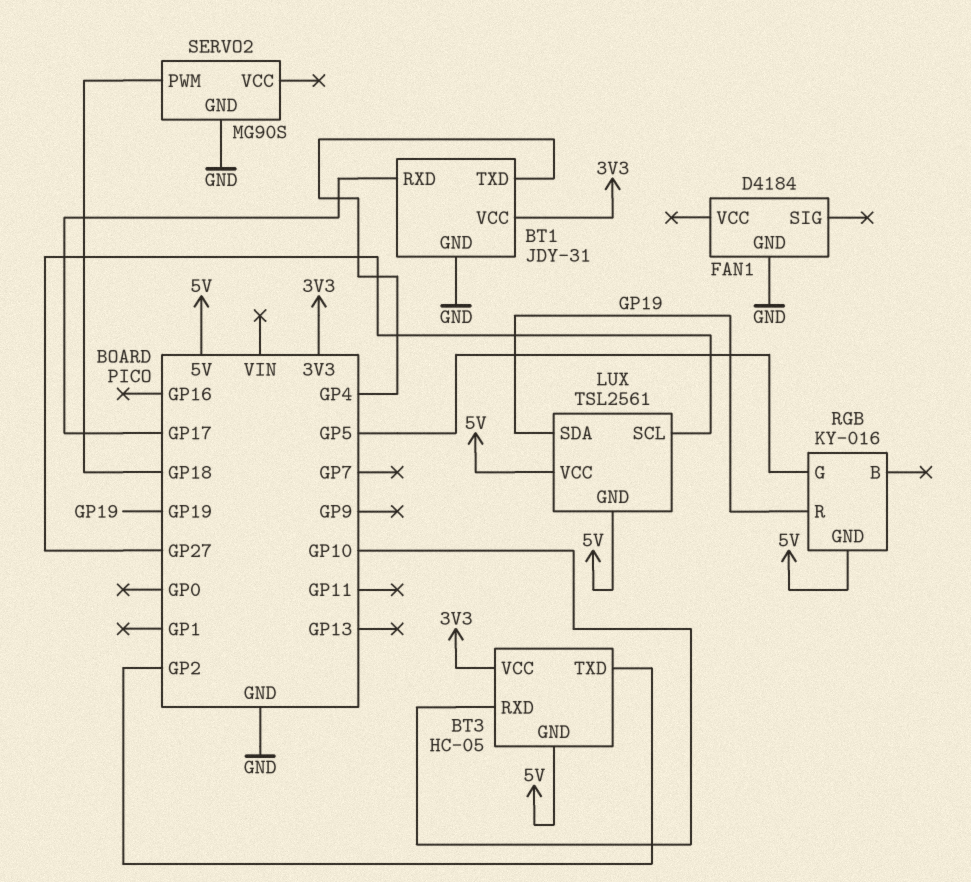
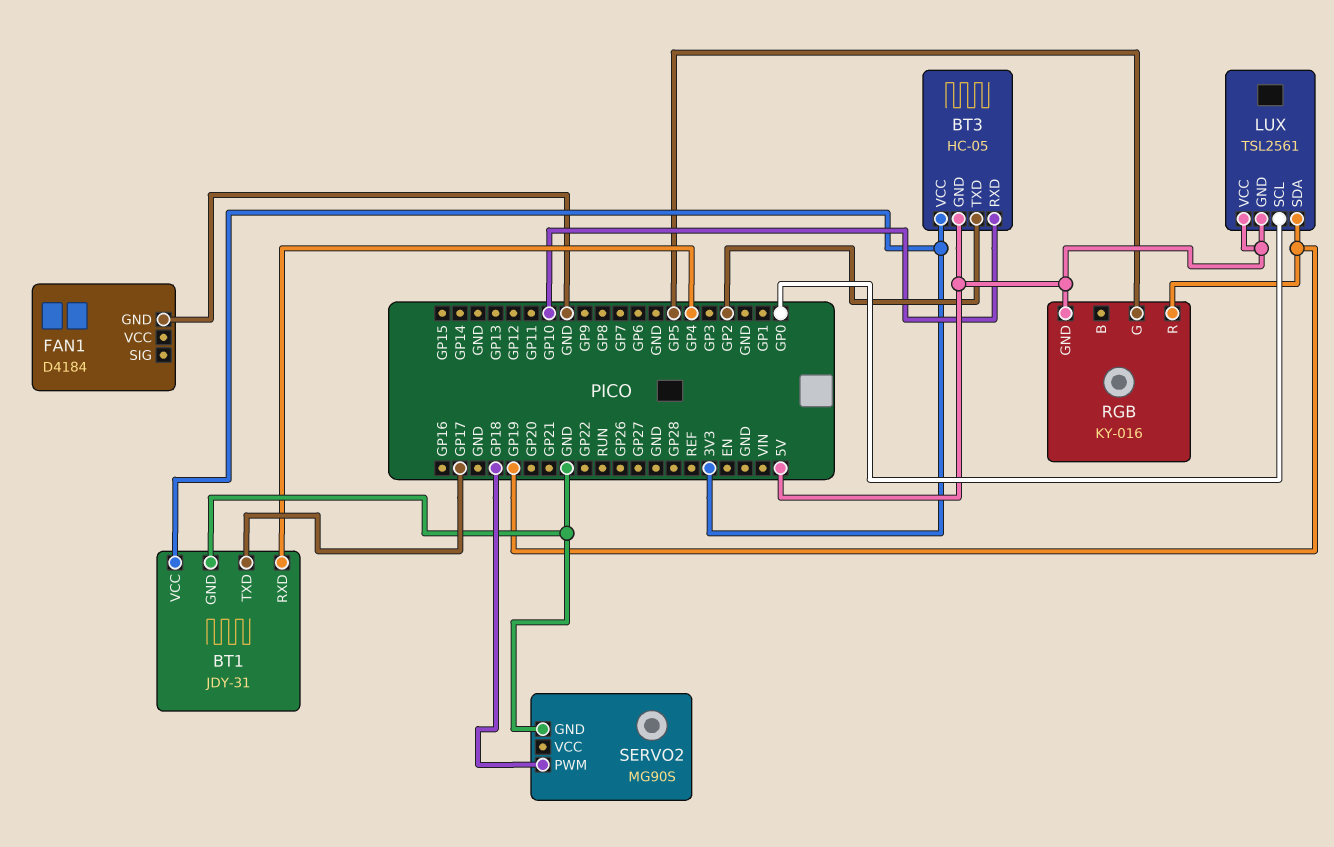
BT1 pin RXD: GP17 -> GP4
BT1 pin TXD: GP4 -> GP17
LUX pin SCL: GP27 -> GP0

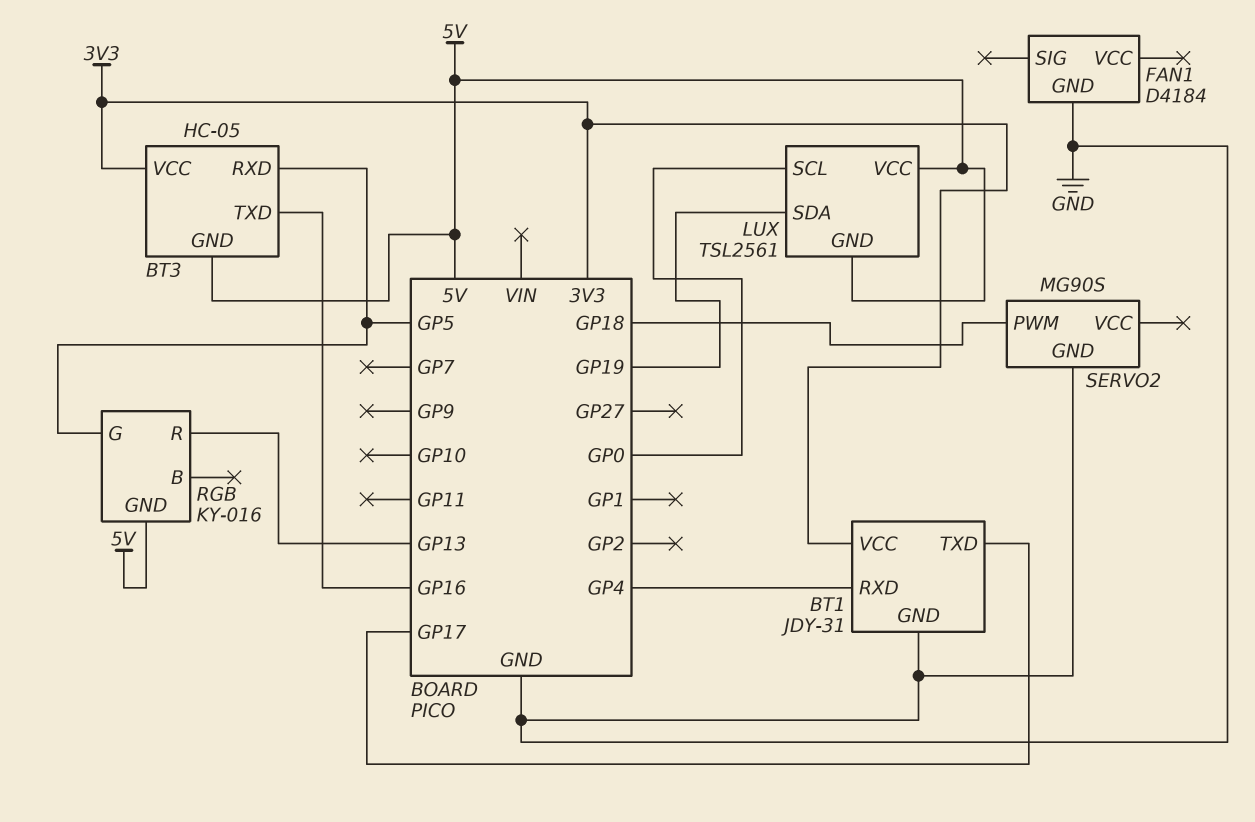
BT3 pin RXD: GP10 -> GP5
BT3 pin TXD: GP2 -> GP16
RGB pin R: GP19 -> GP13

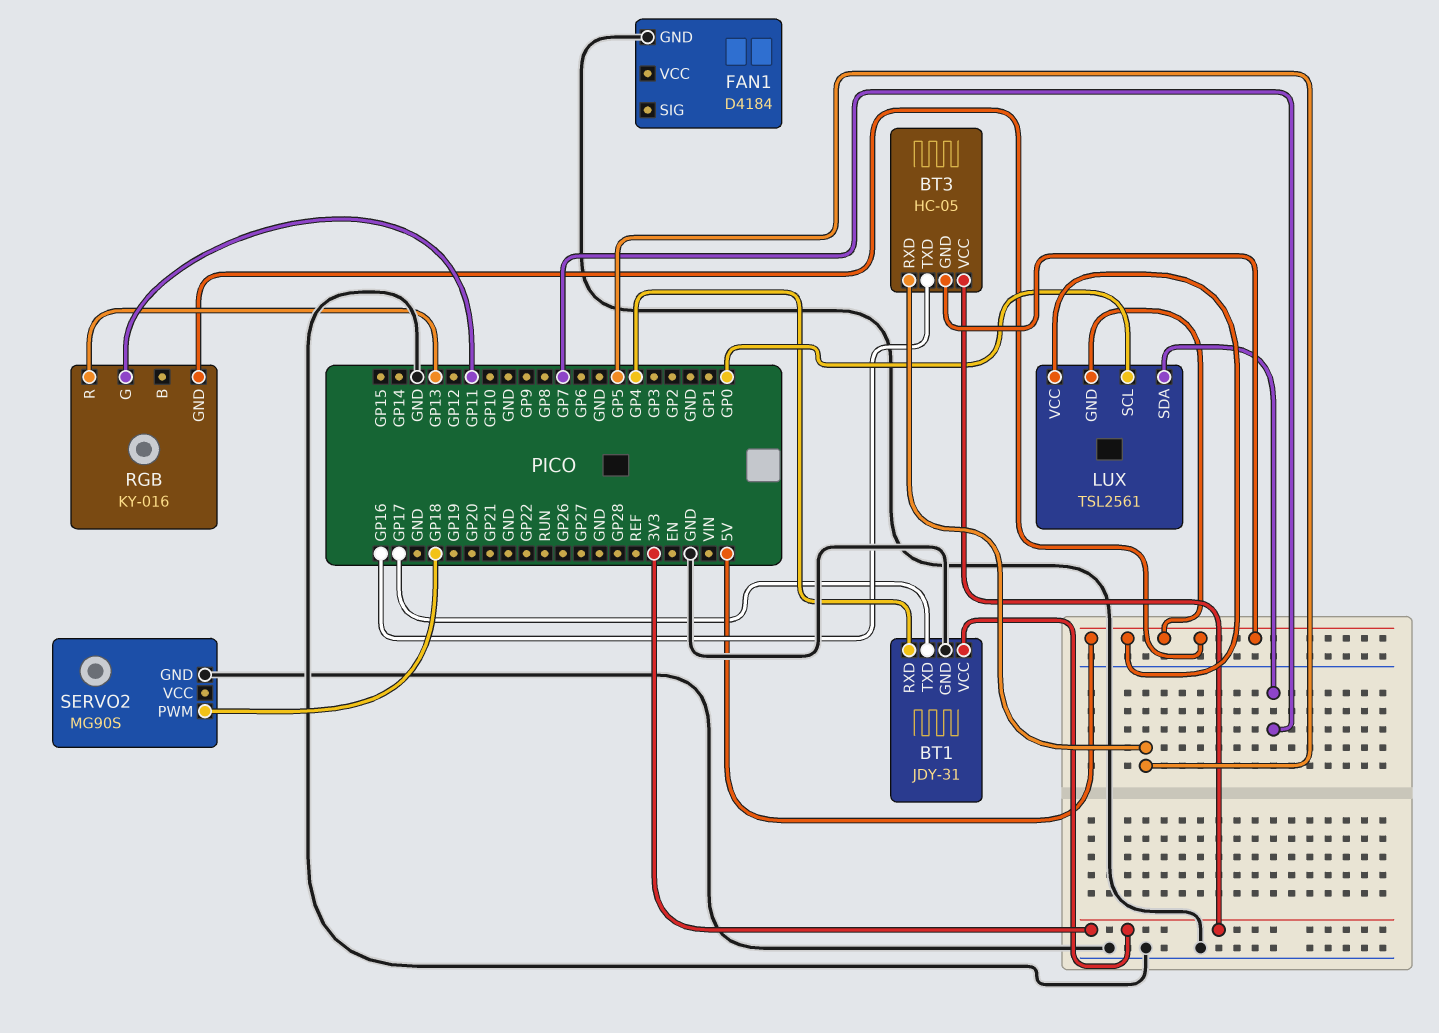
LUX pin SDA: GP19 -> GP7
RGB pin G: GP5 -> GP11

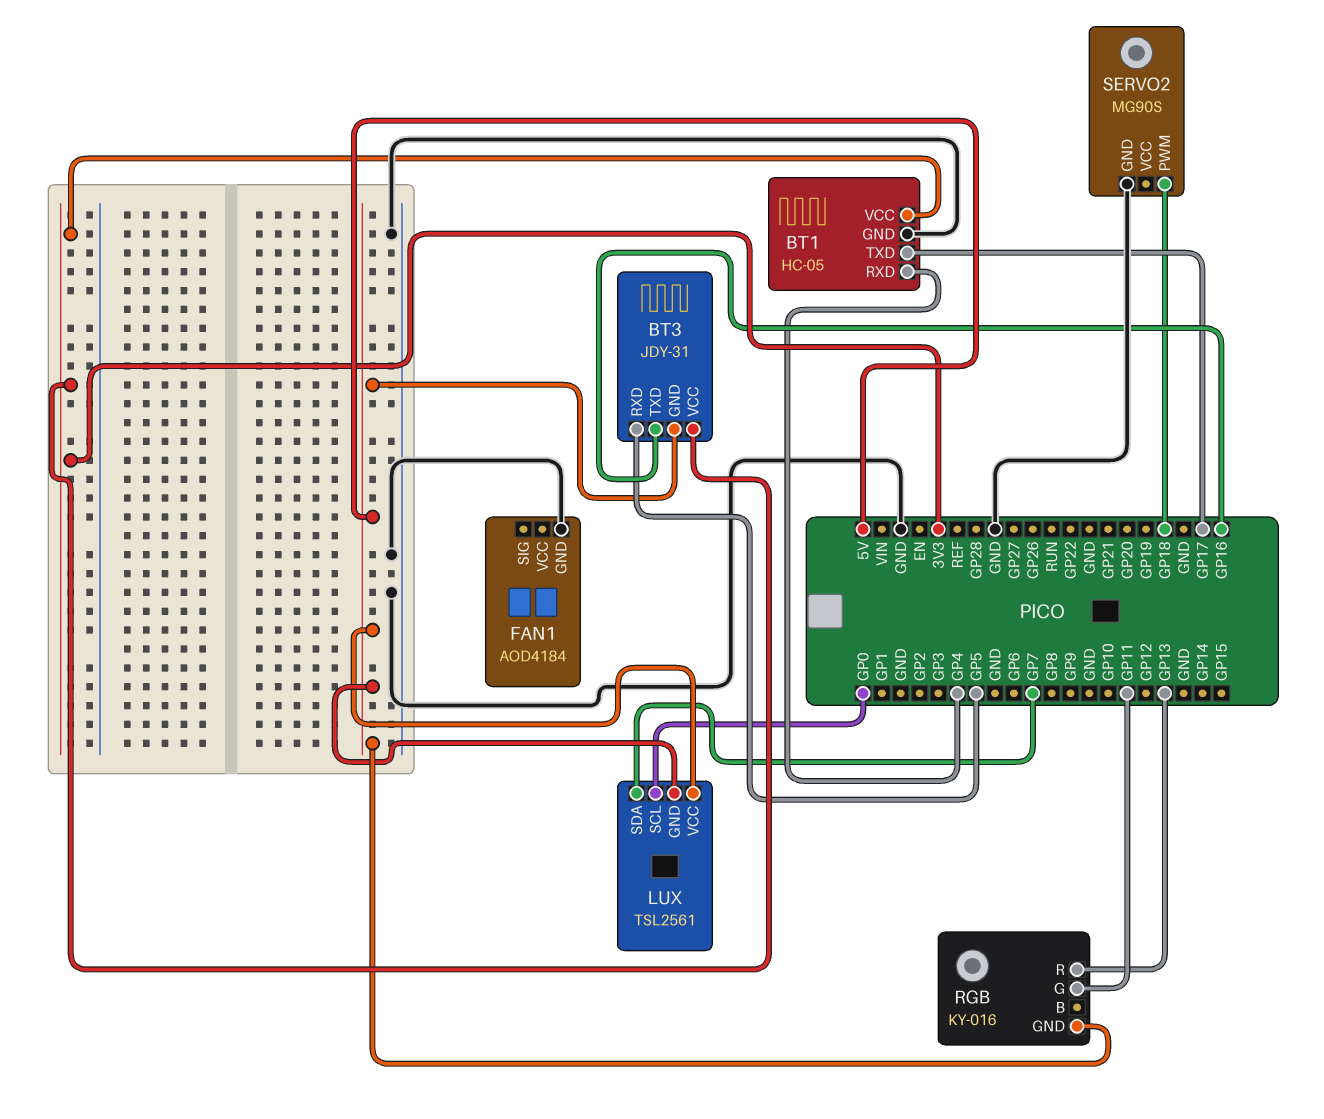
BT1: JDY-31 -> HC-05
BT3: HC-05 -> JDY-31
FAN1: D4184 -> AOD4184

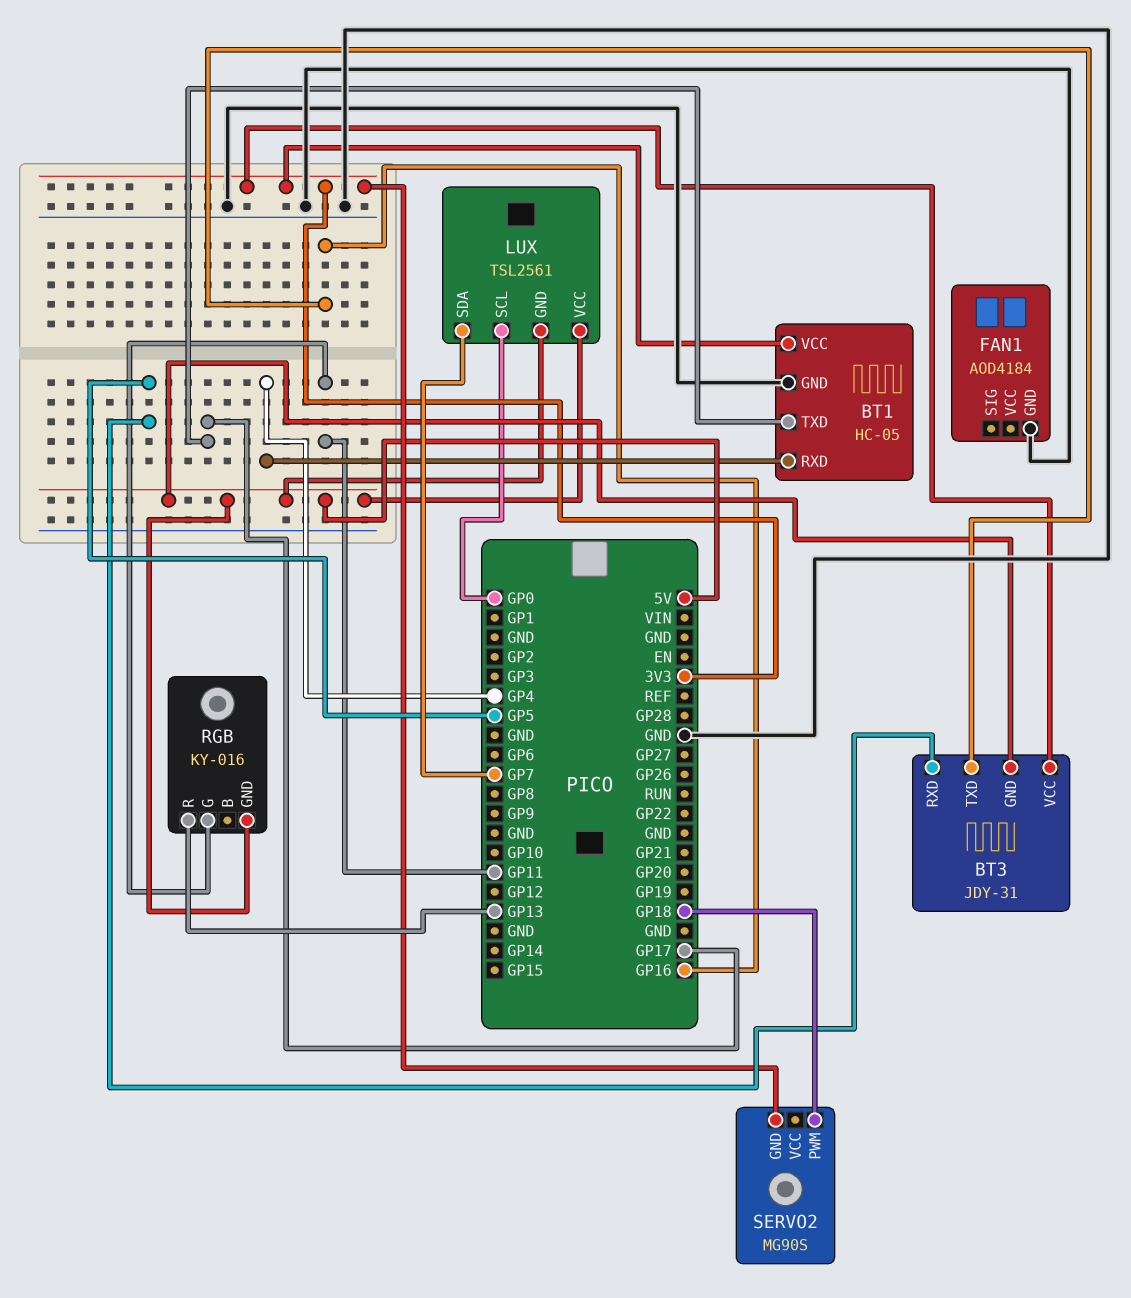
SERVO2 pin GND: GND -> 3V3

